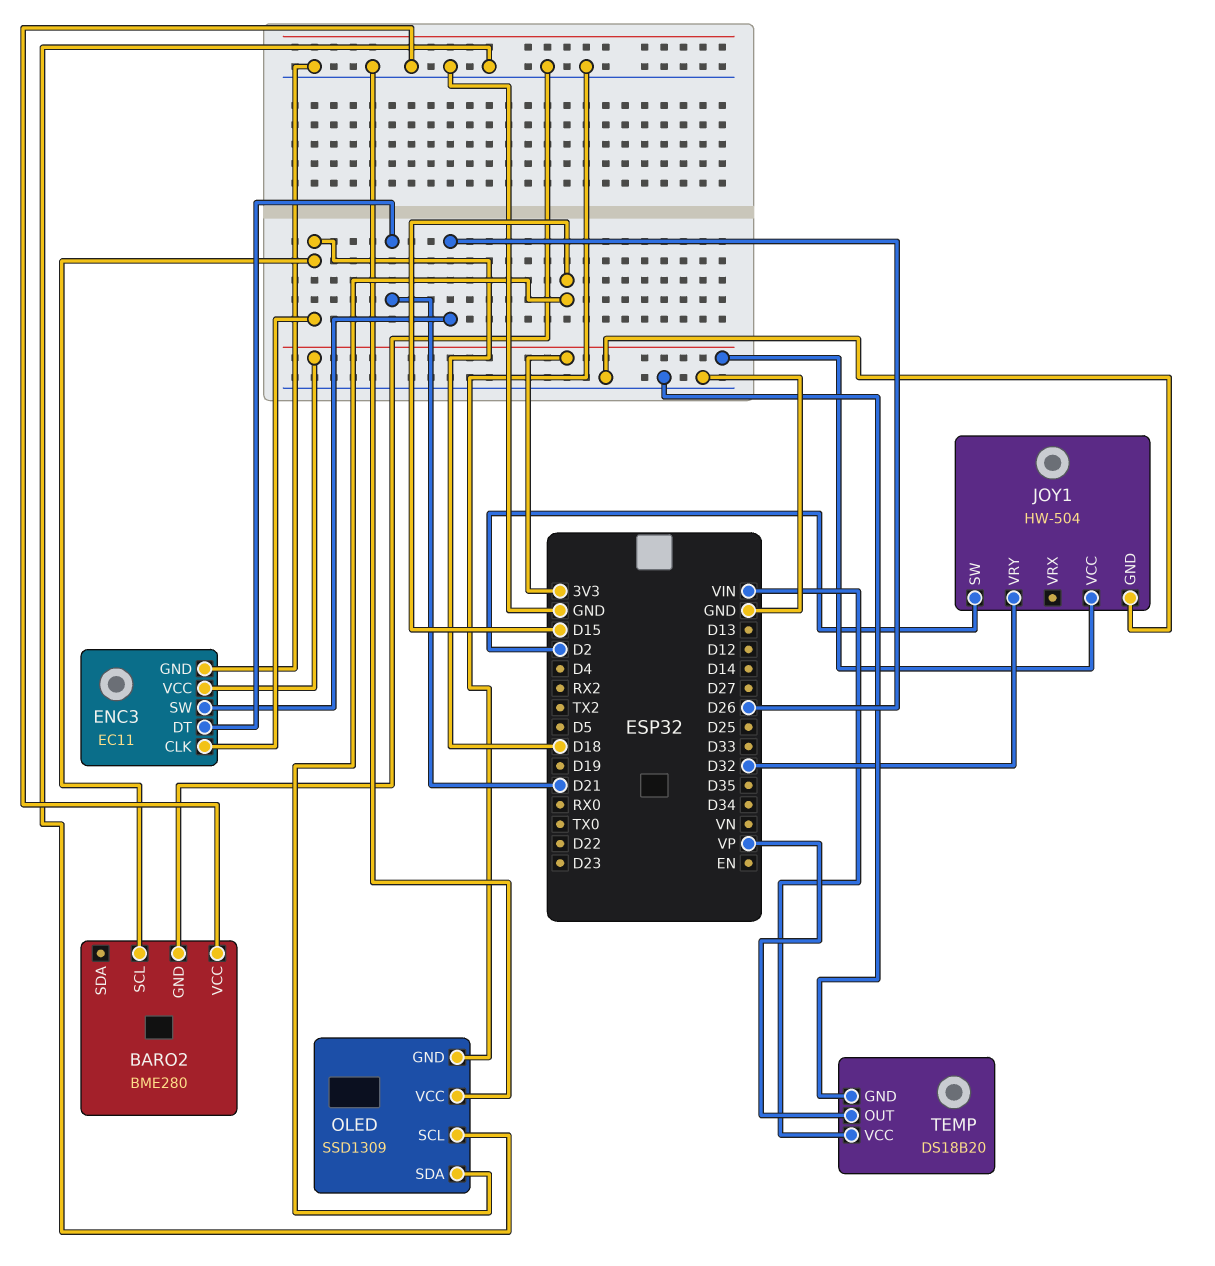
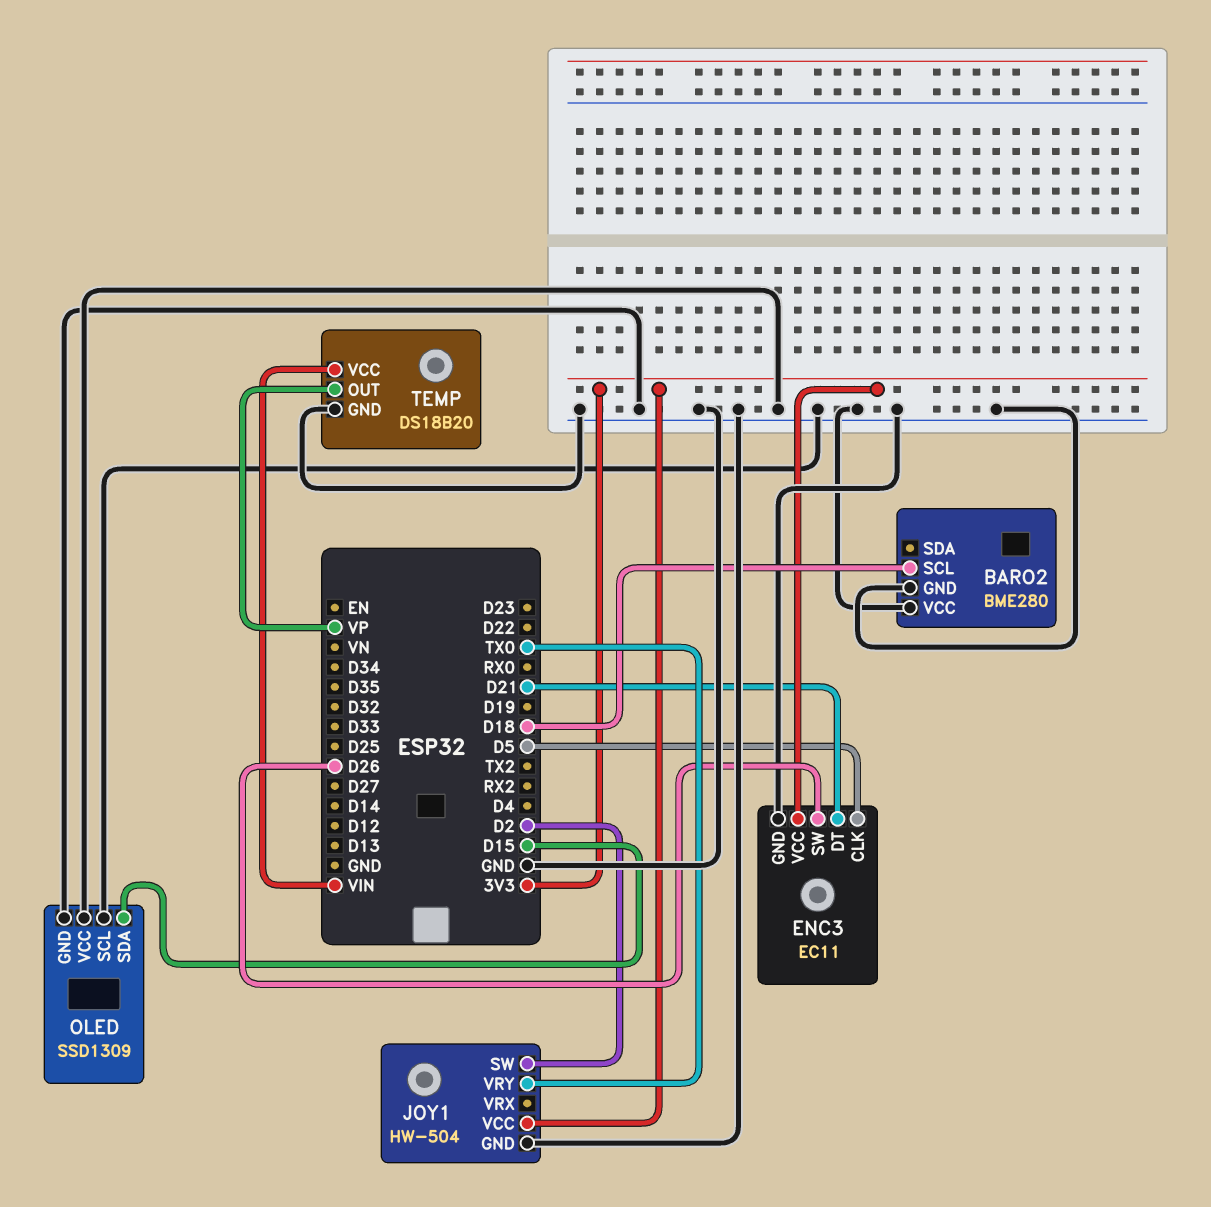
ENC3 pin CLK: D18 -> D5
JOY1 pin VRY: D32 -> TX0

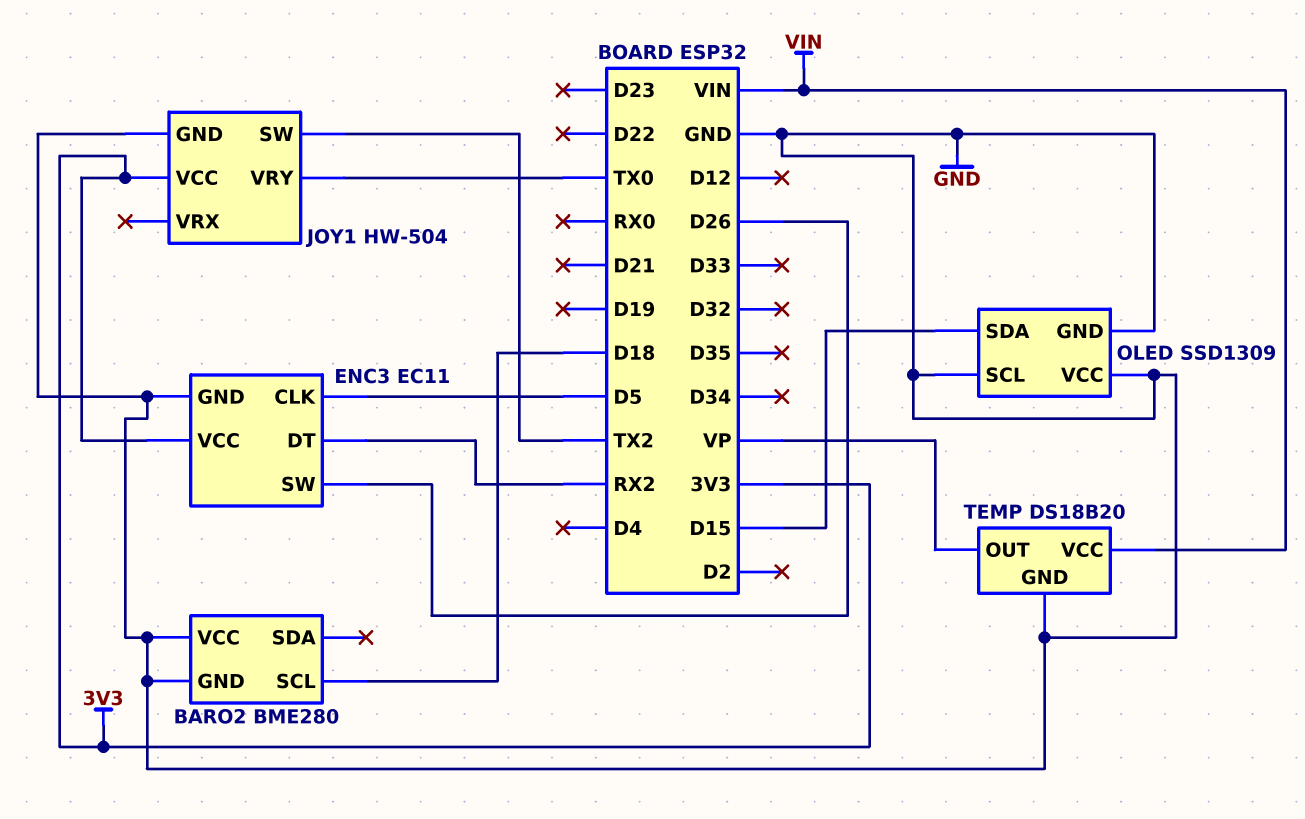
ENC3 pin DT: D21 -> RX2
JOY1 pin SW: D2 -> TX2

